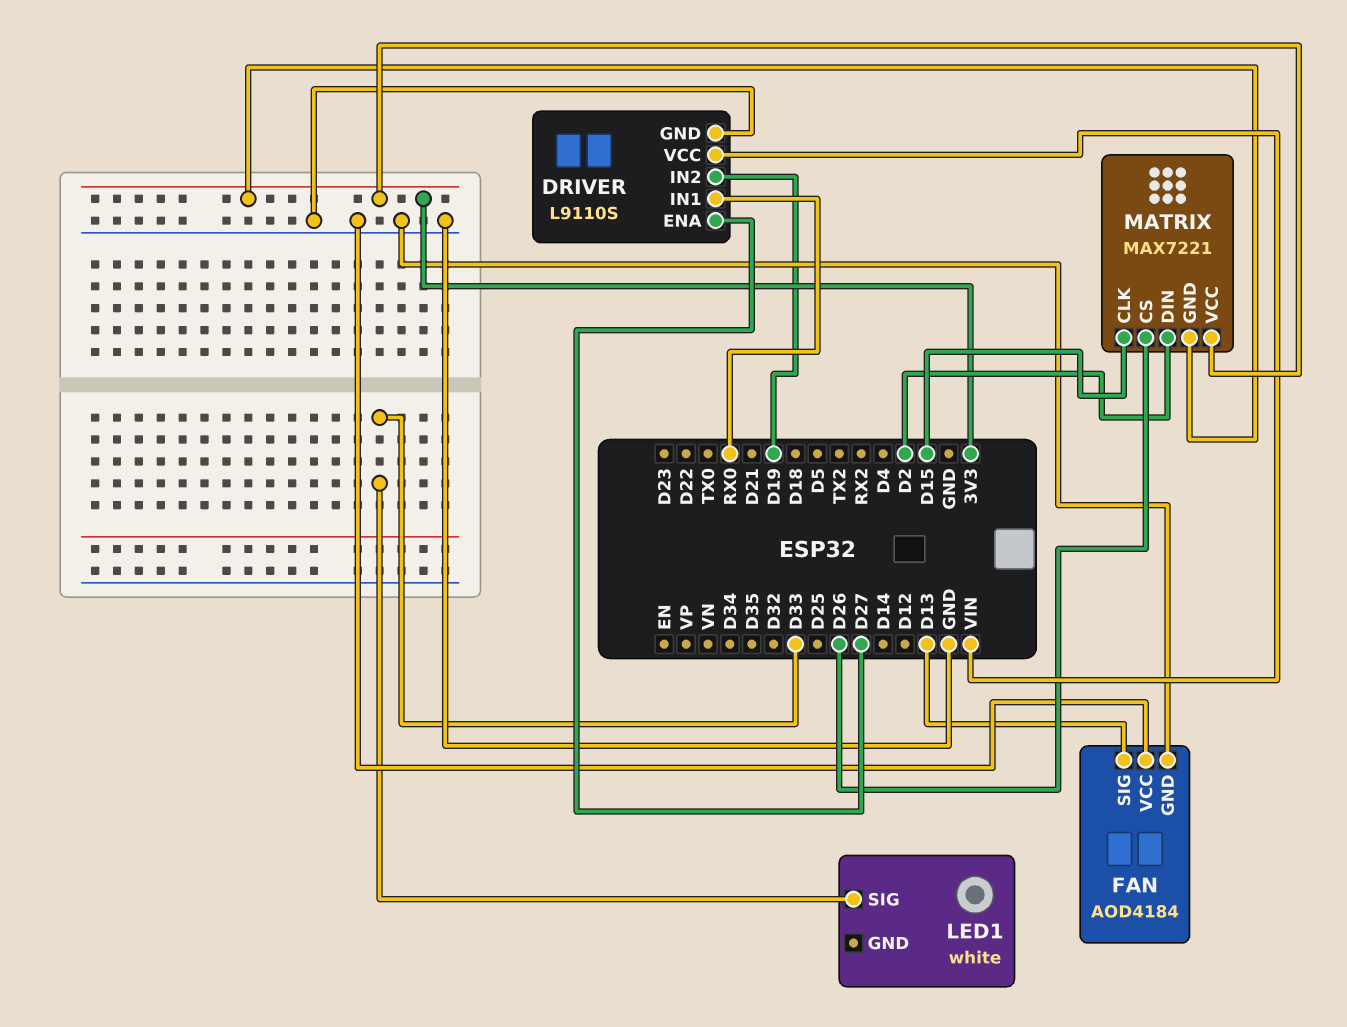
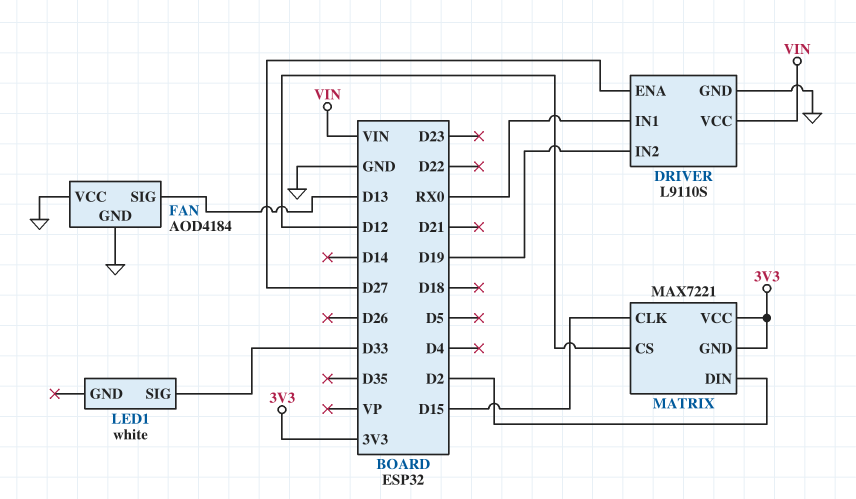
MATRIX pin CS: D26 -> D12

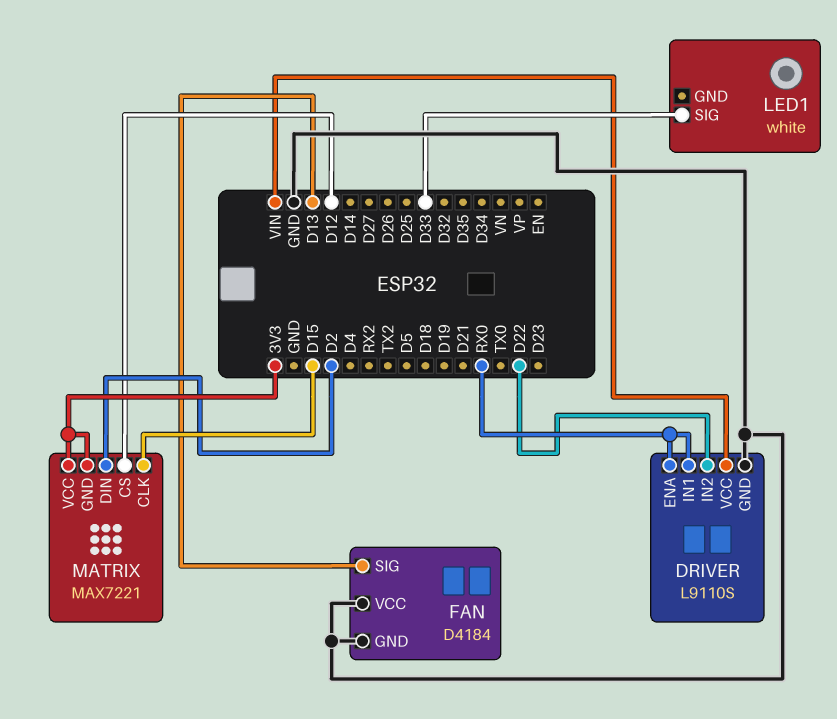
DRIVER pin ENA: D27 -> RX0
DRIVER pin IN2: D19 -> D22
FAN: AOD4184 -> D4184

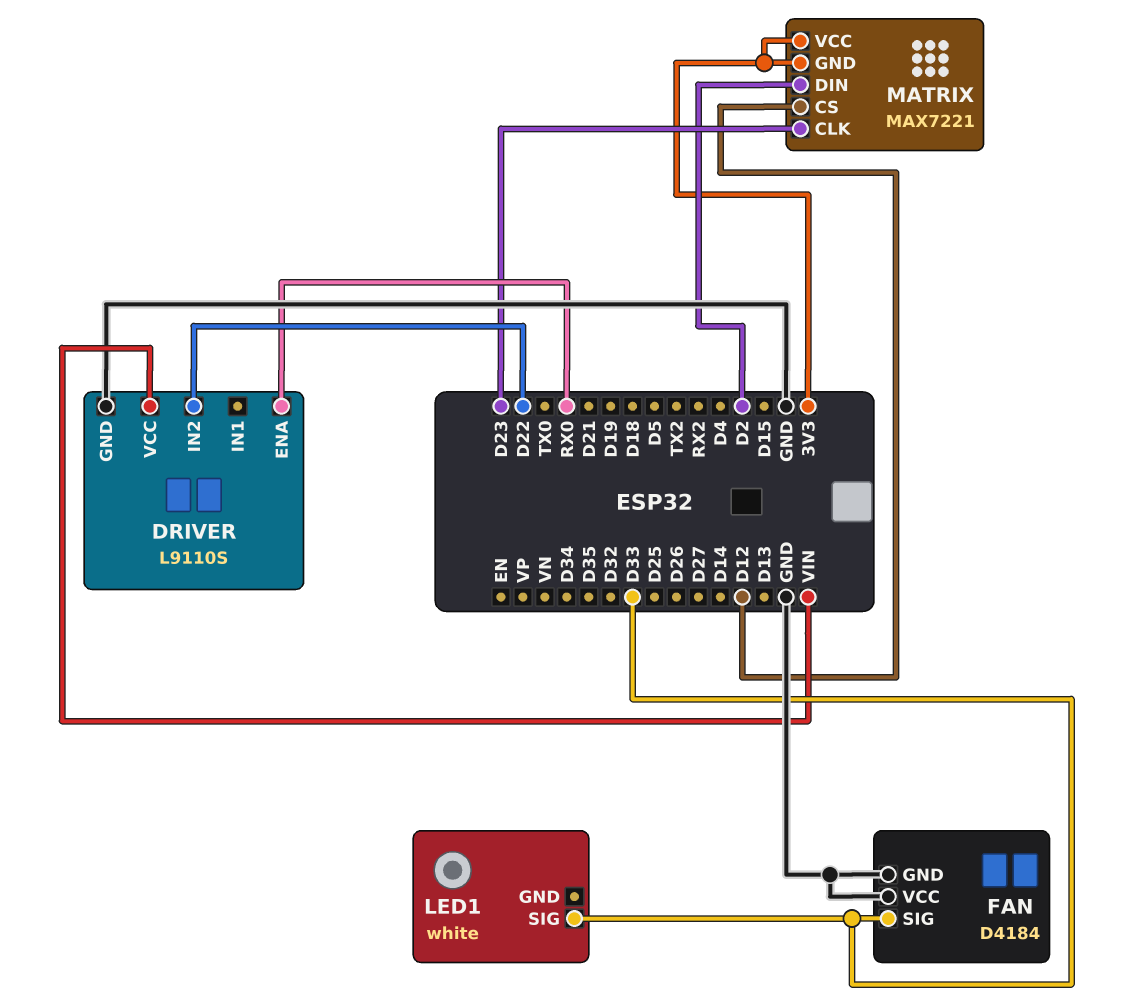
DRIVER pin IN1: RX0 -> none
FAN pin SIG: D13 -> D33
MATRIX pin CLK: D15 -> D23

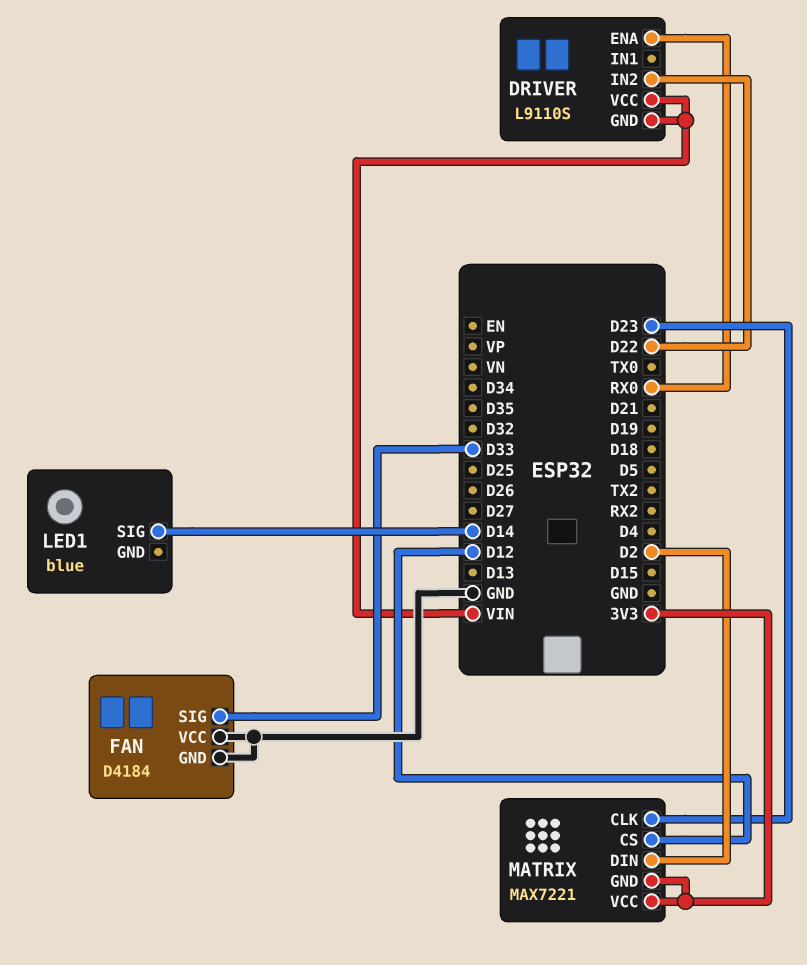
DRIVER pin GND: GND -> VIN
LED1: white -> blue
LED1 pin SIG: D33 -> D14

